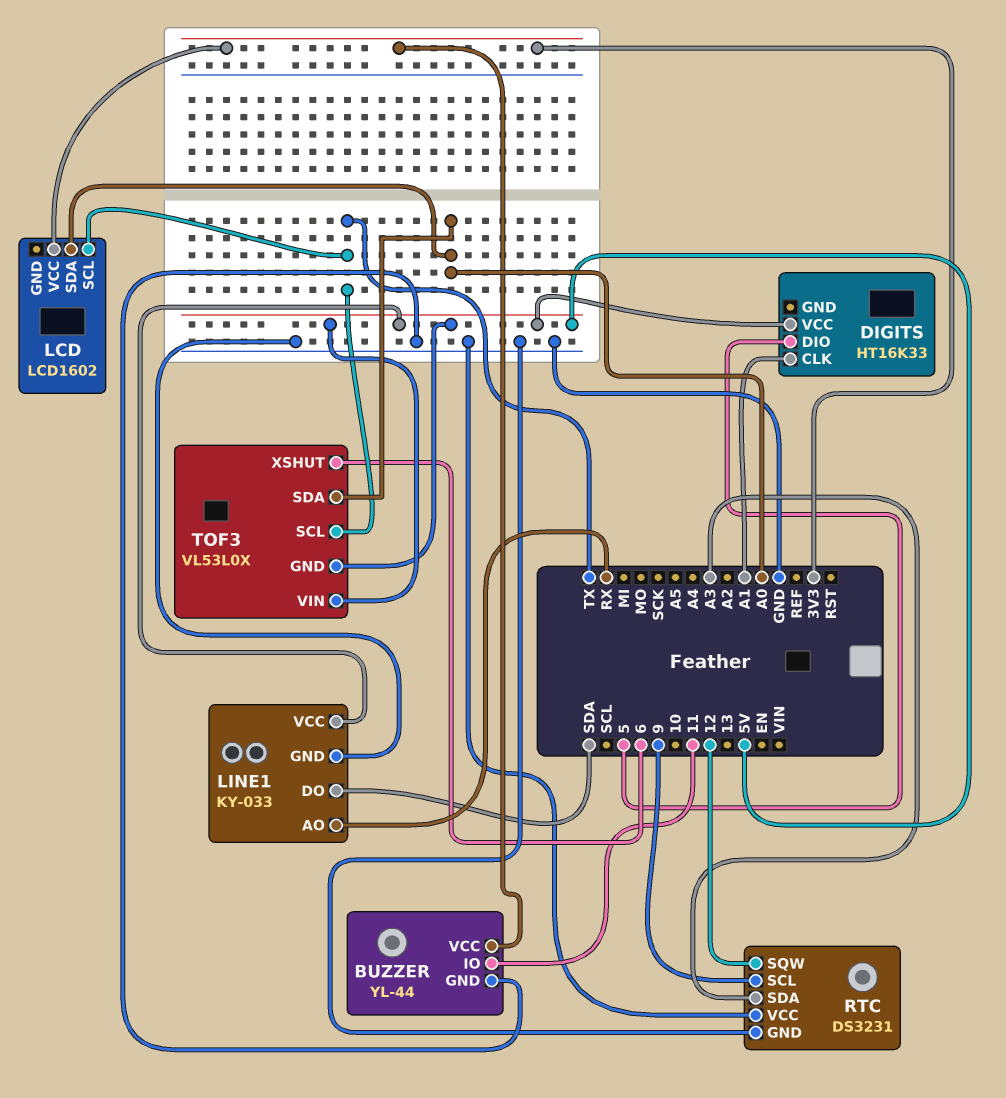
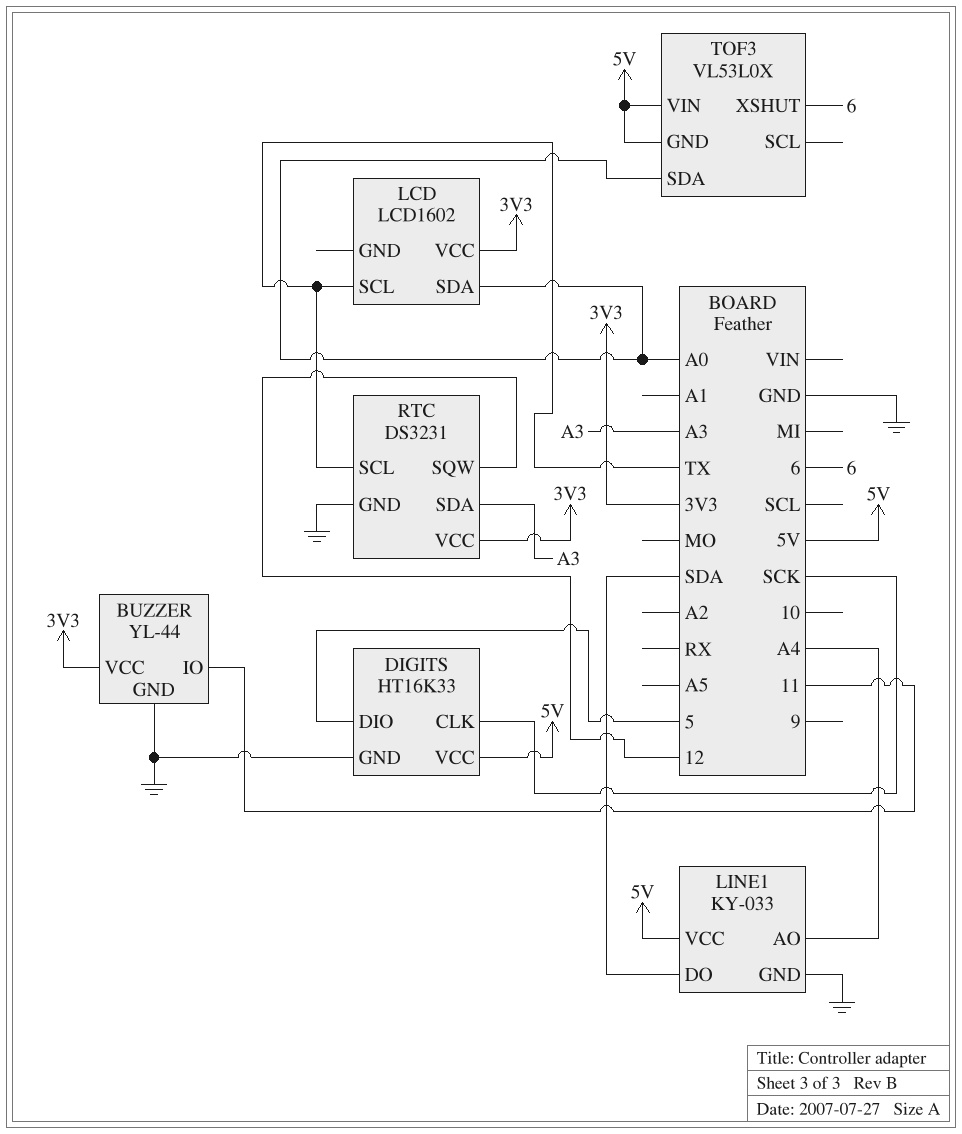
DIGITS pin CLK: A1 -> SCK
DIGITS pin GND: none -> GND
LINE1 pin AO: RX -> A4
RTC pin SCL: 9 -> TX
RTC pin VCC: GND -> 3V3
TOF3 pin SCL: TX -> none

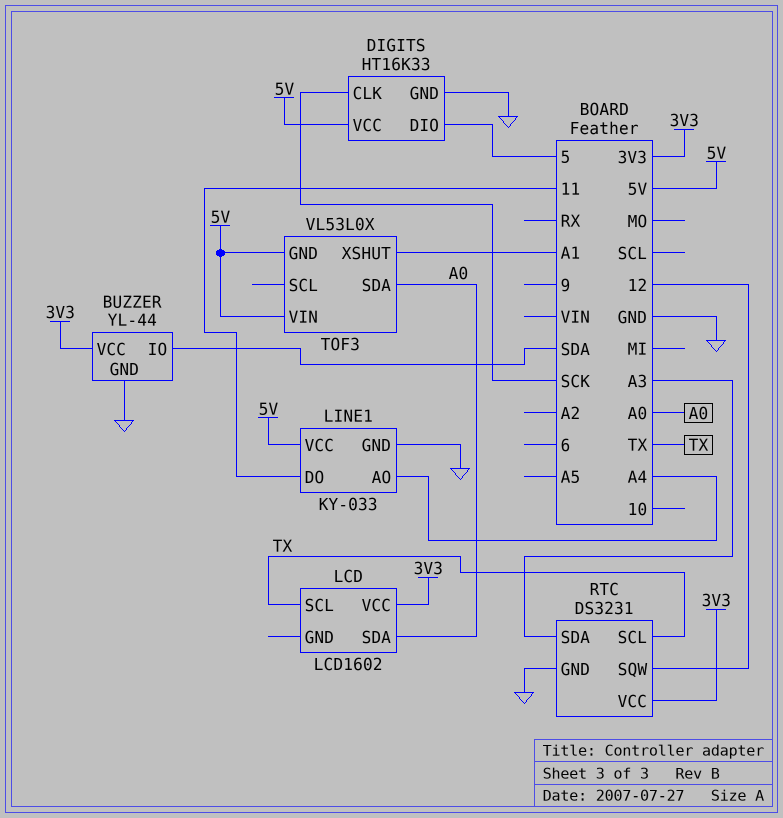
BUZZER pin IO: 11 -> SDA
LINE1 pin DO: SDA -> 11
TOF3 pin XSHUT: 6 -> A1

